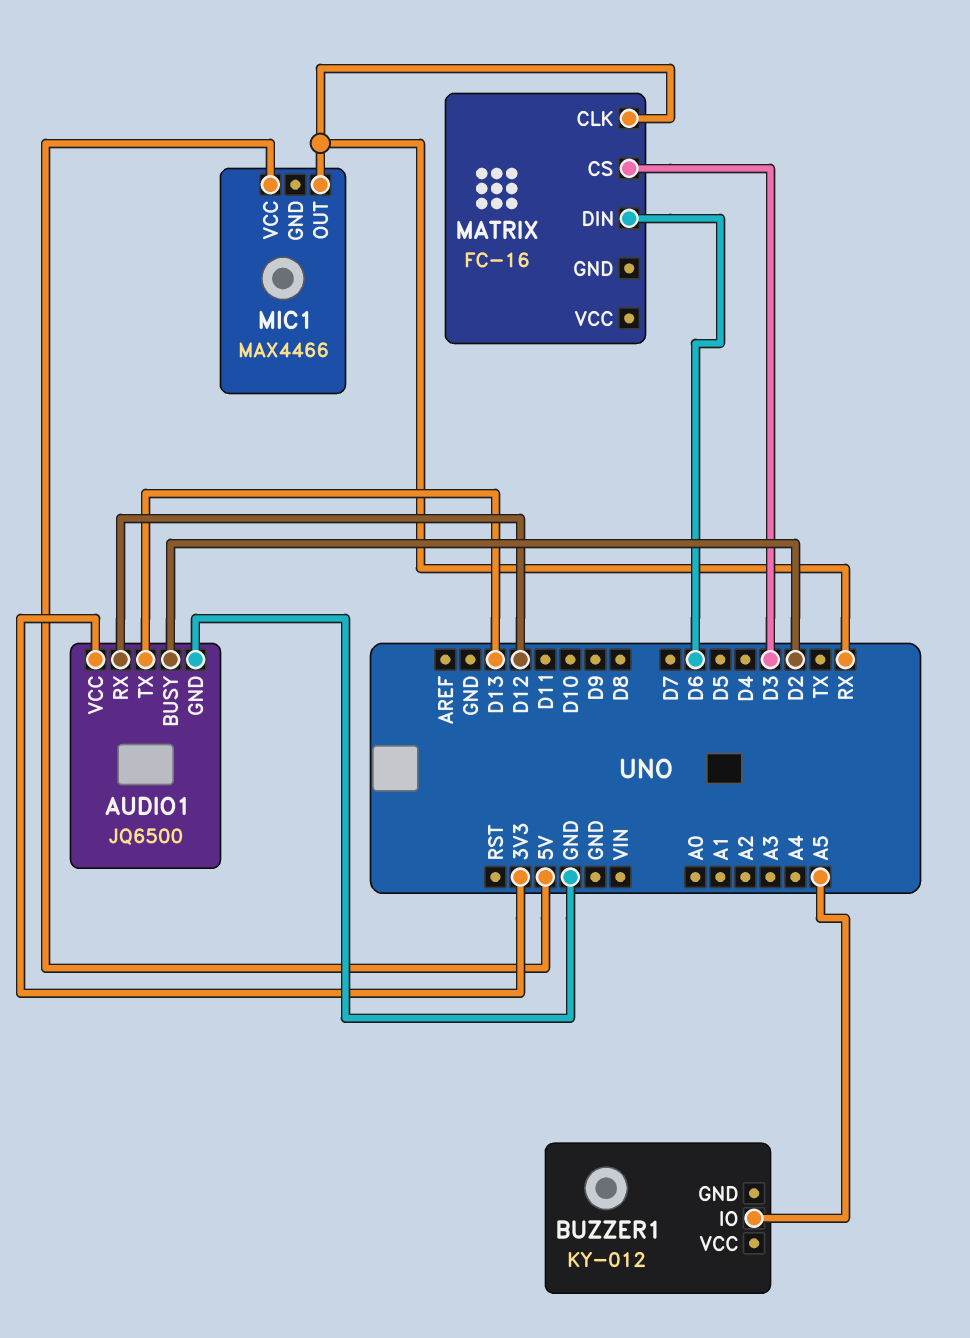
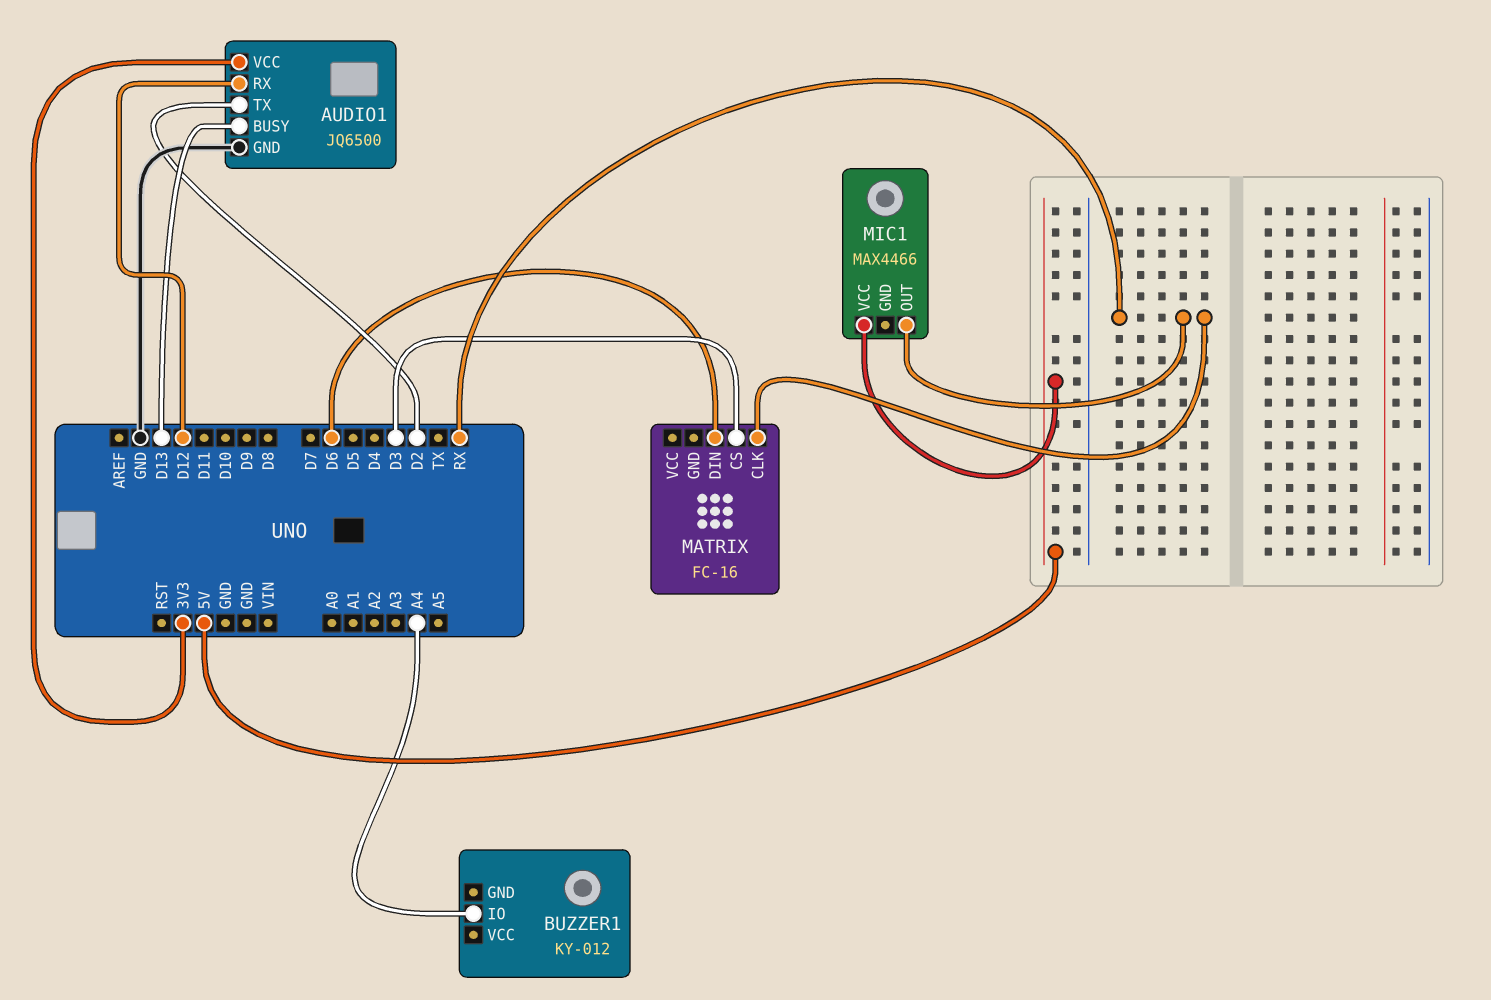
AUDIO1 pin BUSY: D2 -> D13
AUDIO1 pin TX: D13 -> D2
BUZZER1 pin IO: A5 -> A4

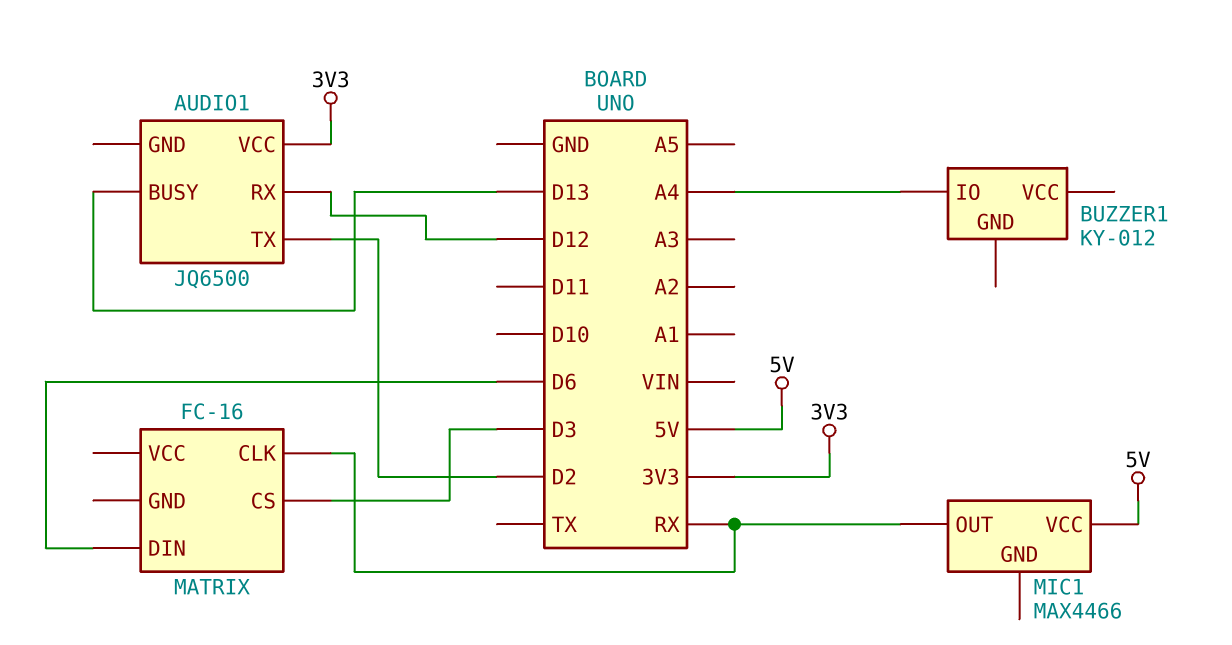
AUDIO1 pin GND: GND -> none

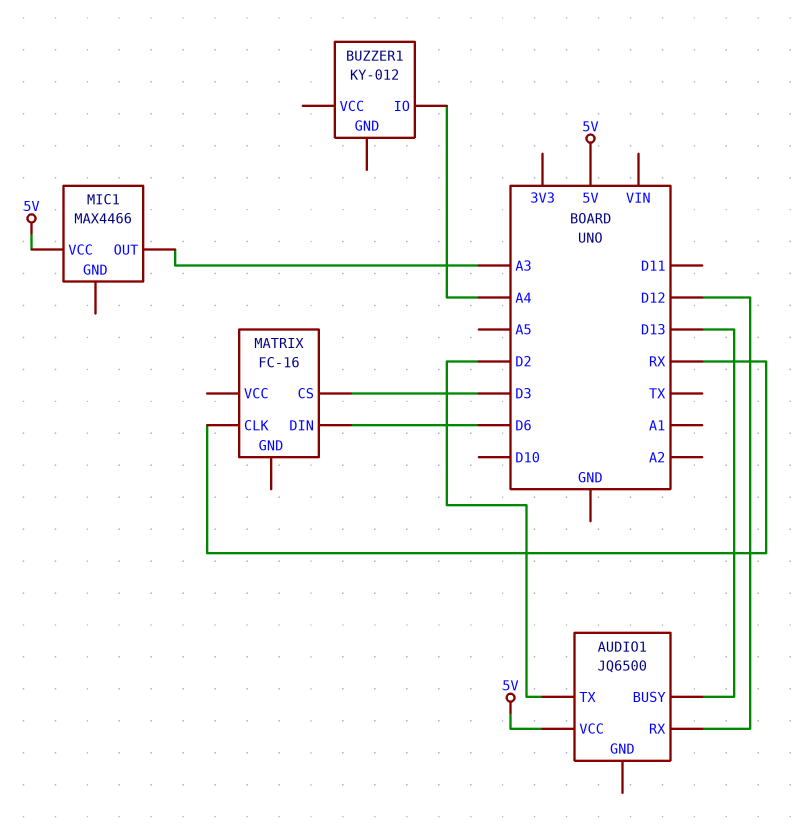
AUDIO1 pin VCC: 3V3 -> 5V
MIC1 pin OUT: RX -> A3

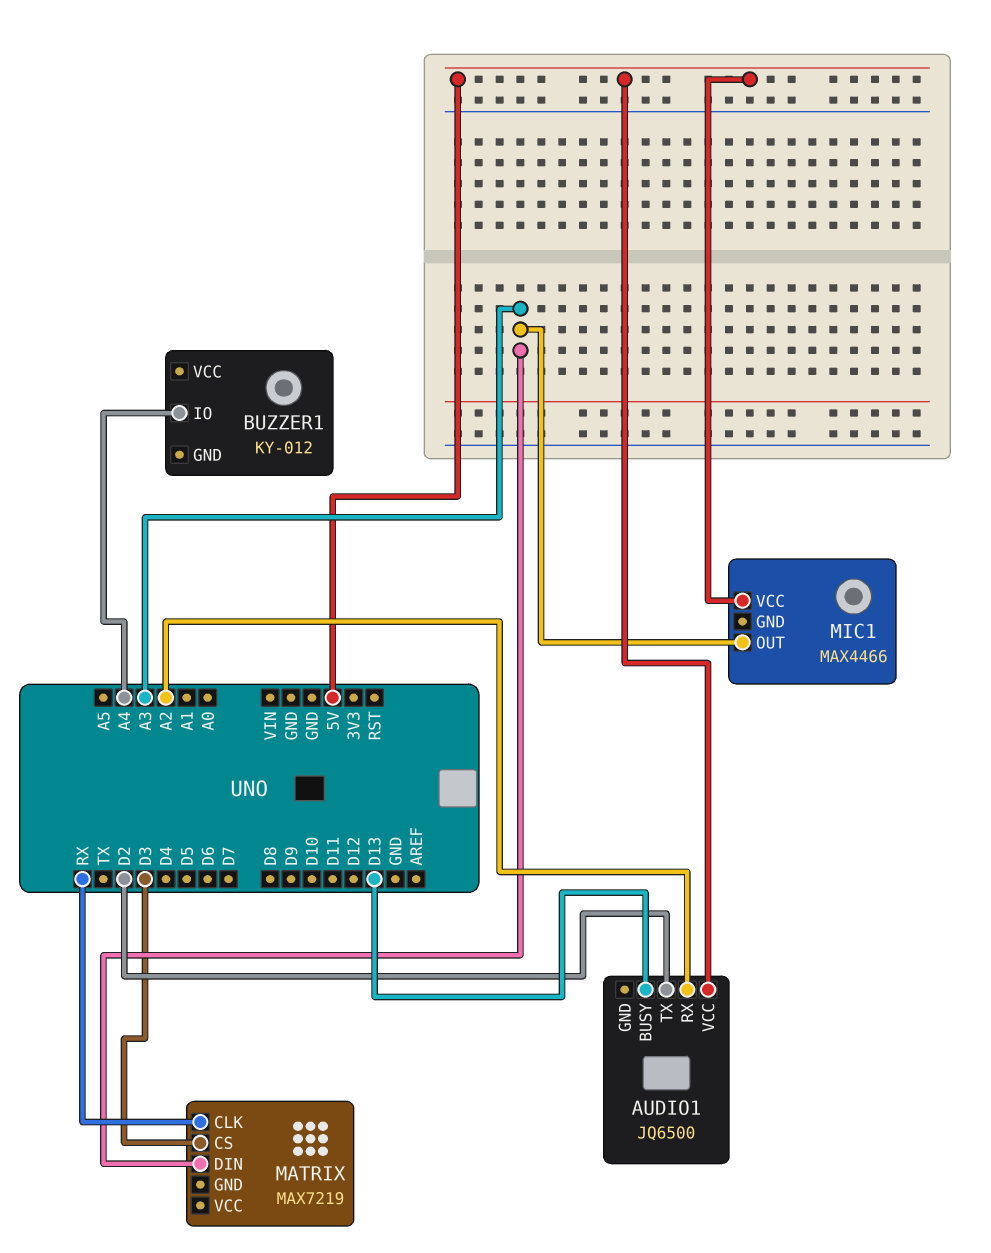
AUDIO1 pin RX: D12 -> A2
MATRIX: FC-16 -> MAX7219
MATRIX pin DIN: D6 -> A3

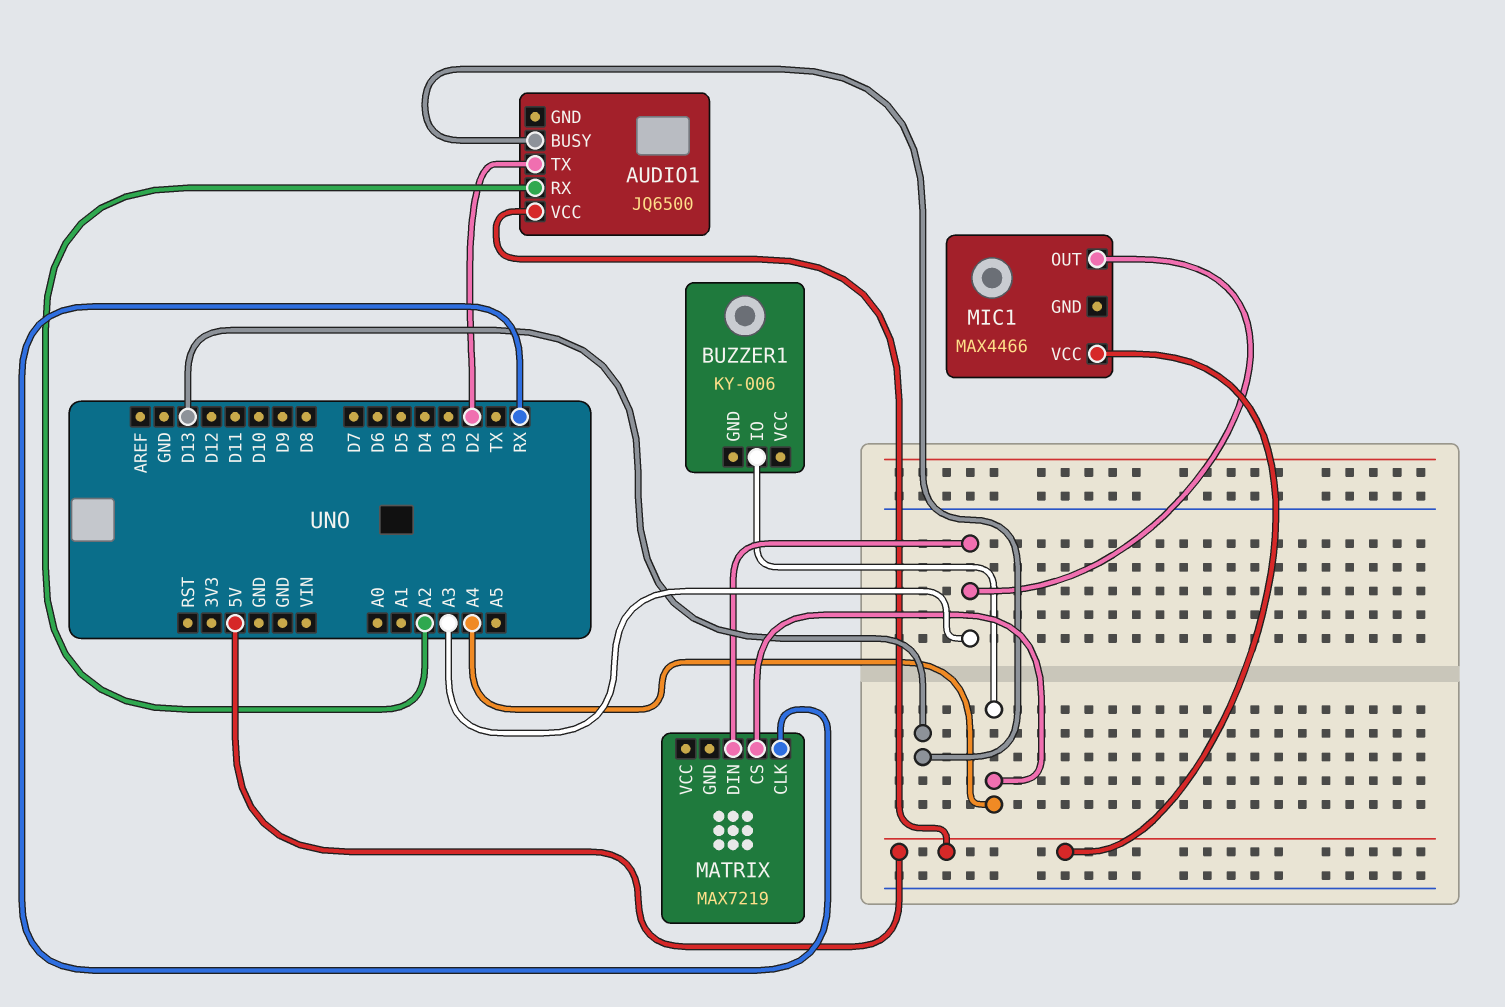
BUZZER1: KY-012 -> KY-006
MATRIX pin CS: D3 -> A4

